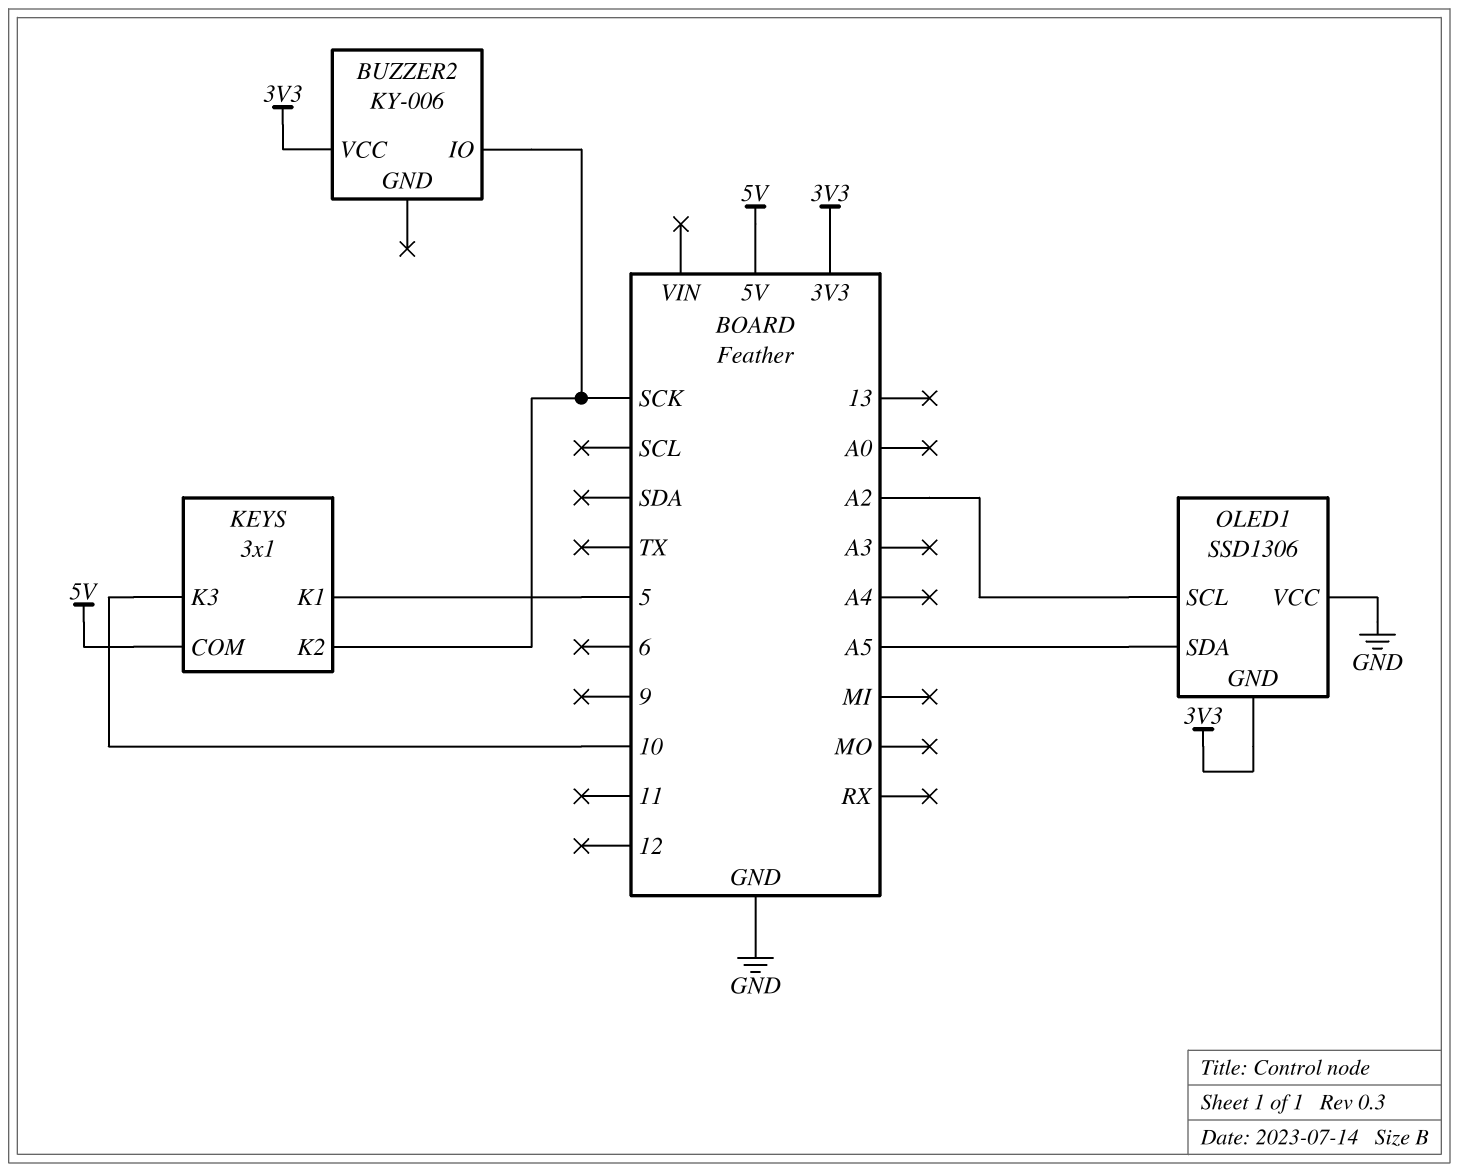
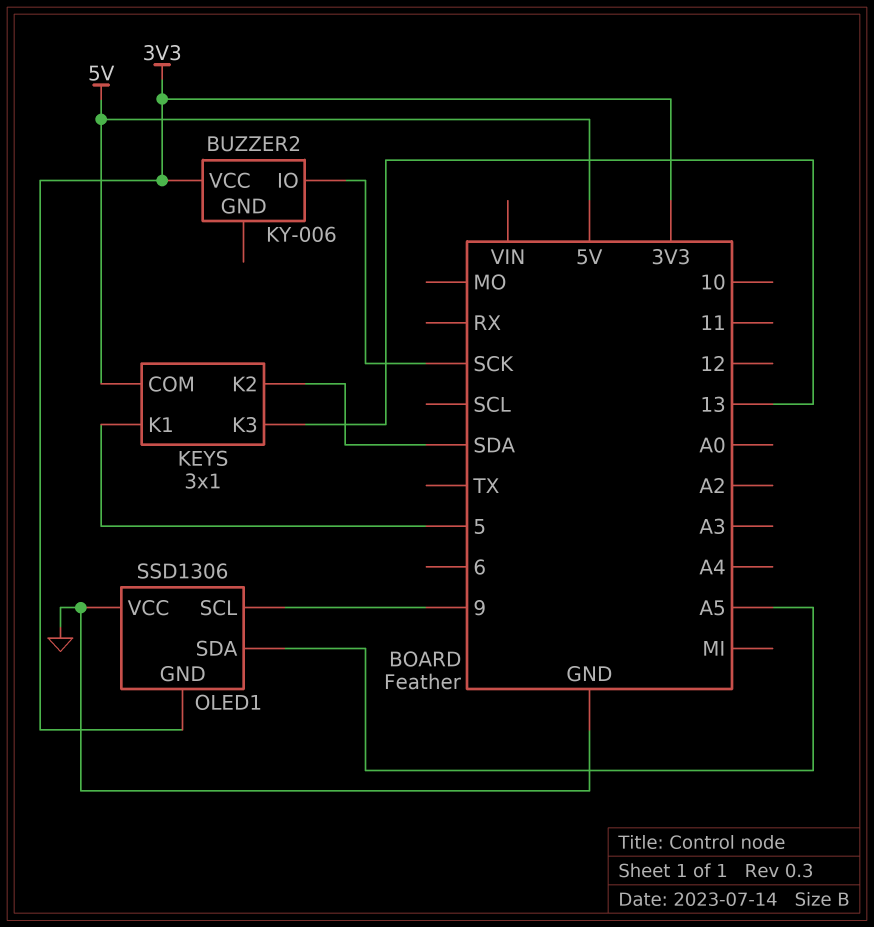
KEYS pin K2: SCK -> SDA
KEYS pin K3: 10 -> 13
OLED1 pin SCL: A2 -> 9

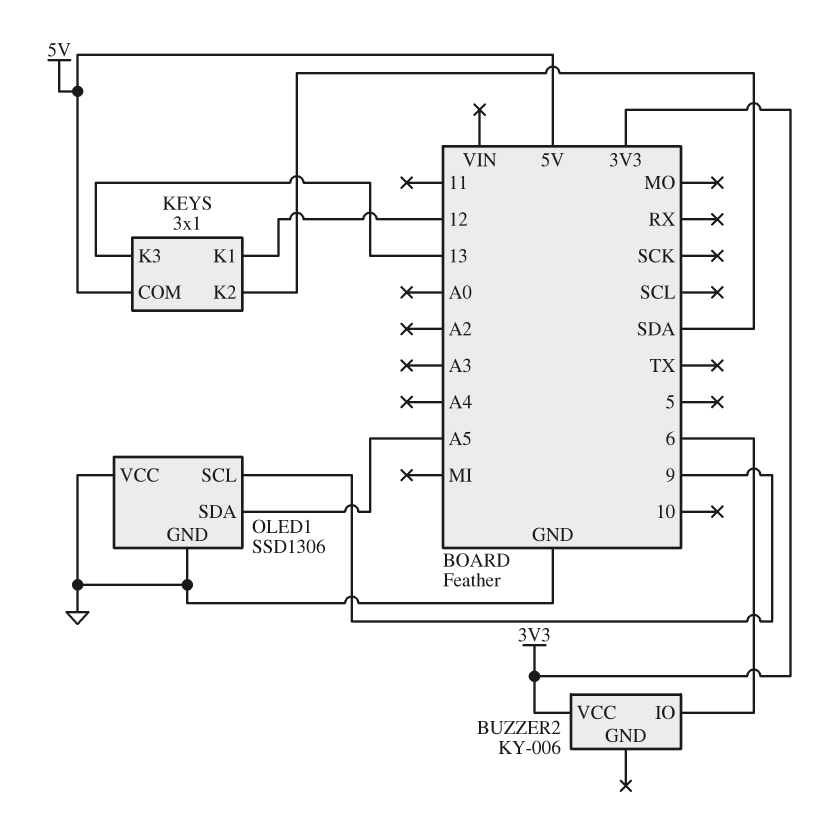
BUZZER2 pin IO: SCK -> 6
KEYS pin K1: 5 -> 12
OLED1 pin GND: 3V3 -> GND

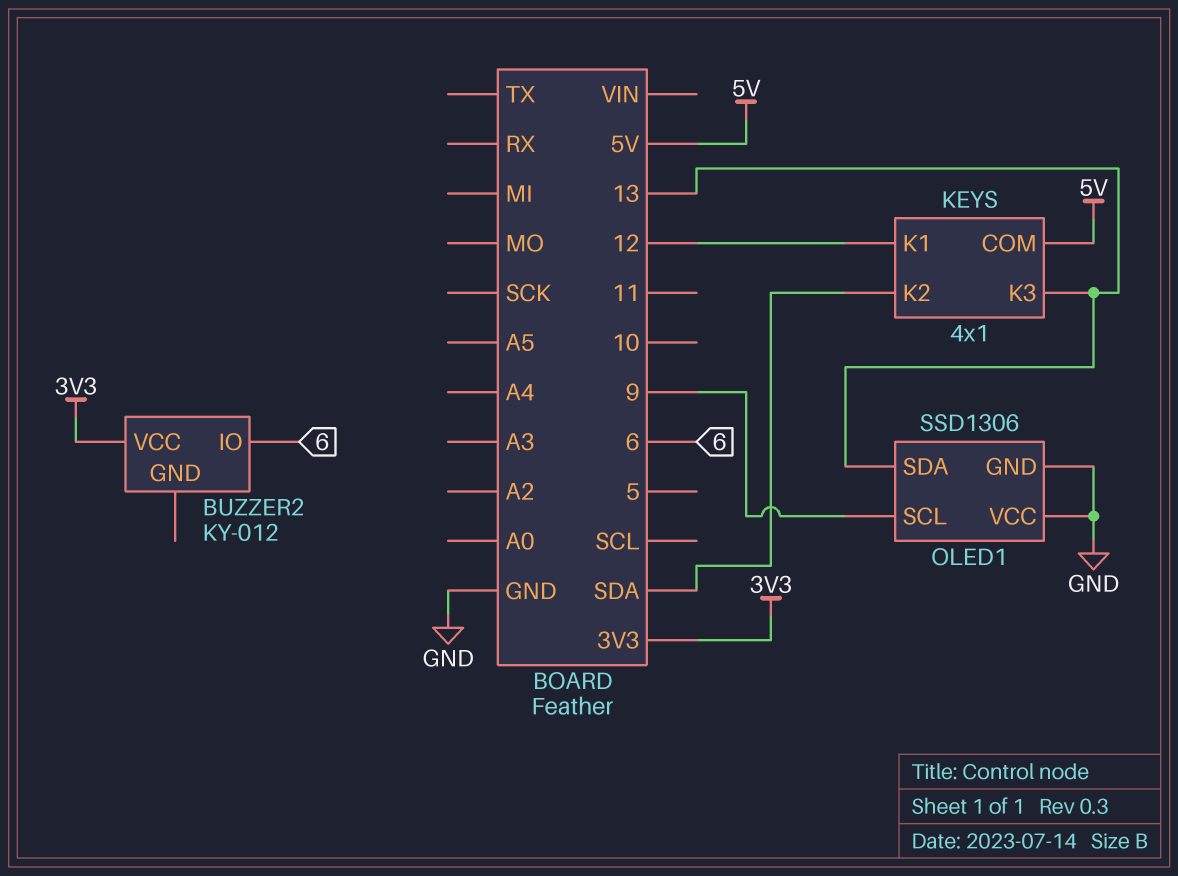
BUZZER2: KY-006 -> KY-012
KEYS: 3x1 -> 4x1
OLED1 pin SDA: A5 -> 13

